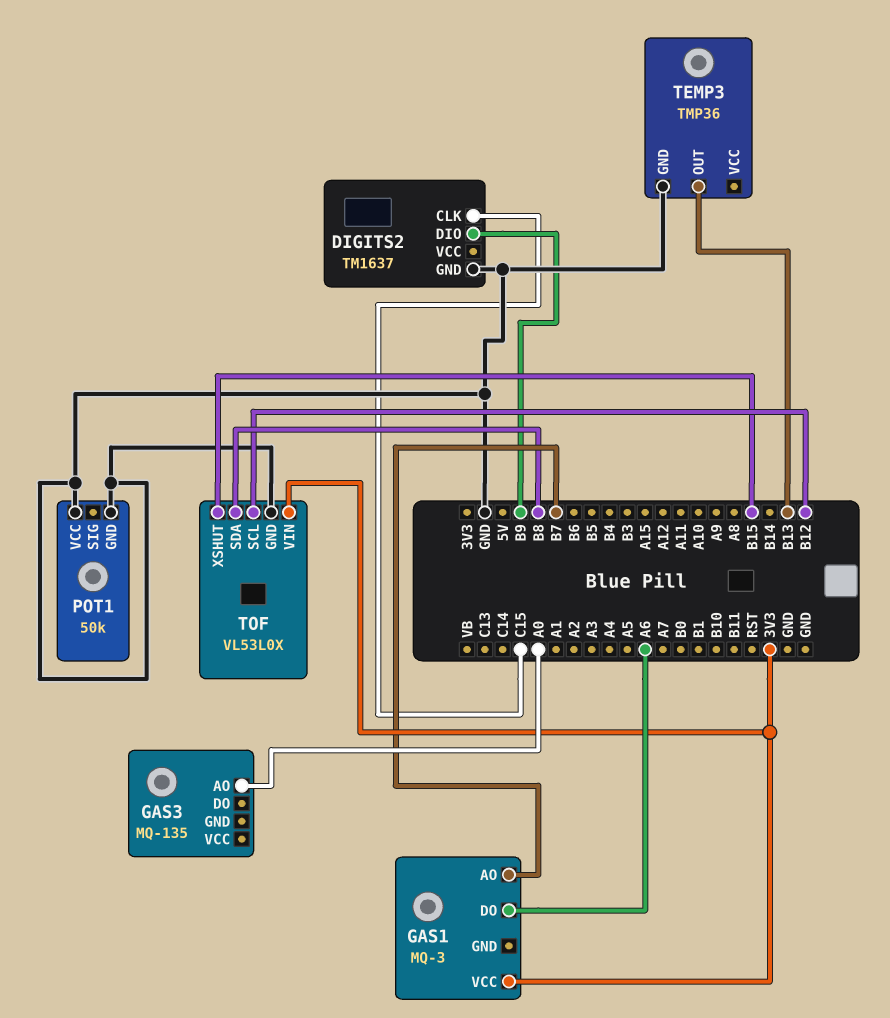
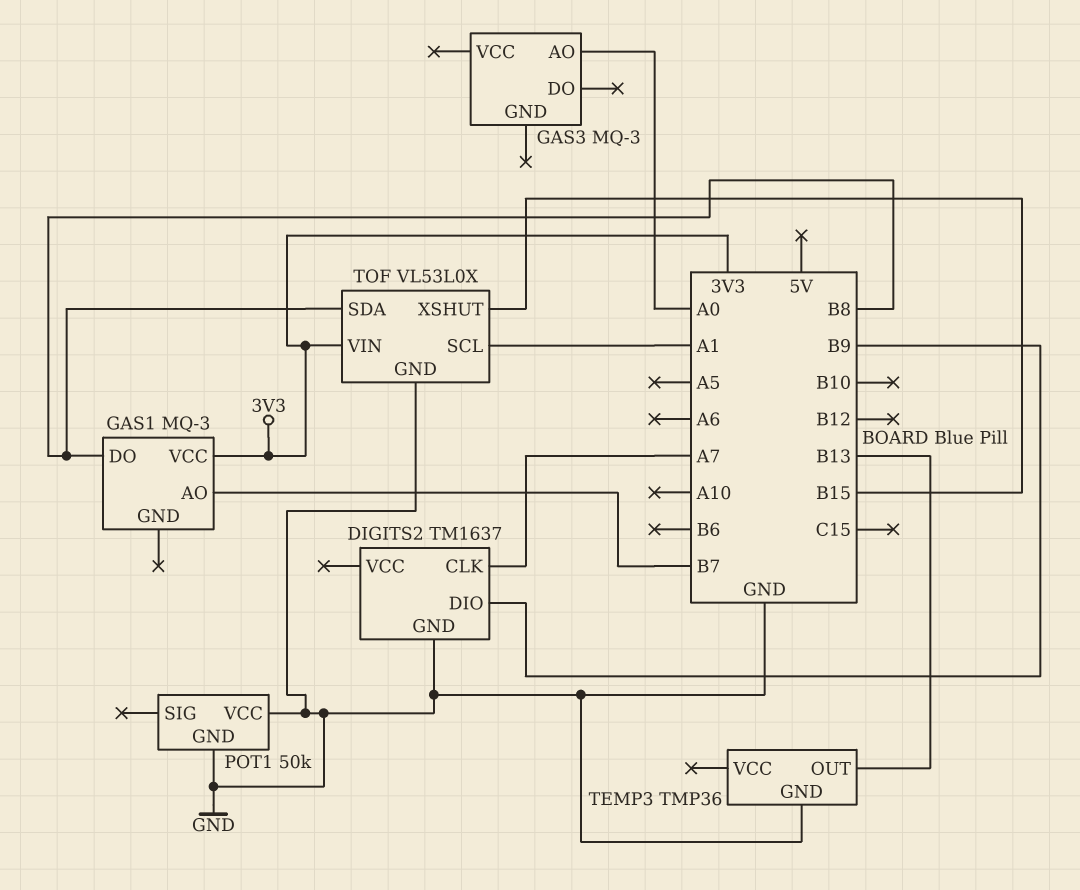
DIGITS2 pin CLK: C15 -> A7
GAS1 pin DO: A6 -> B8
GAS3: MQ-135 -> MQ-3
TOF pin SCL: B12 -> A1

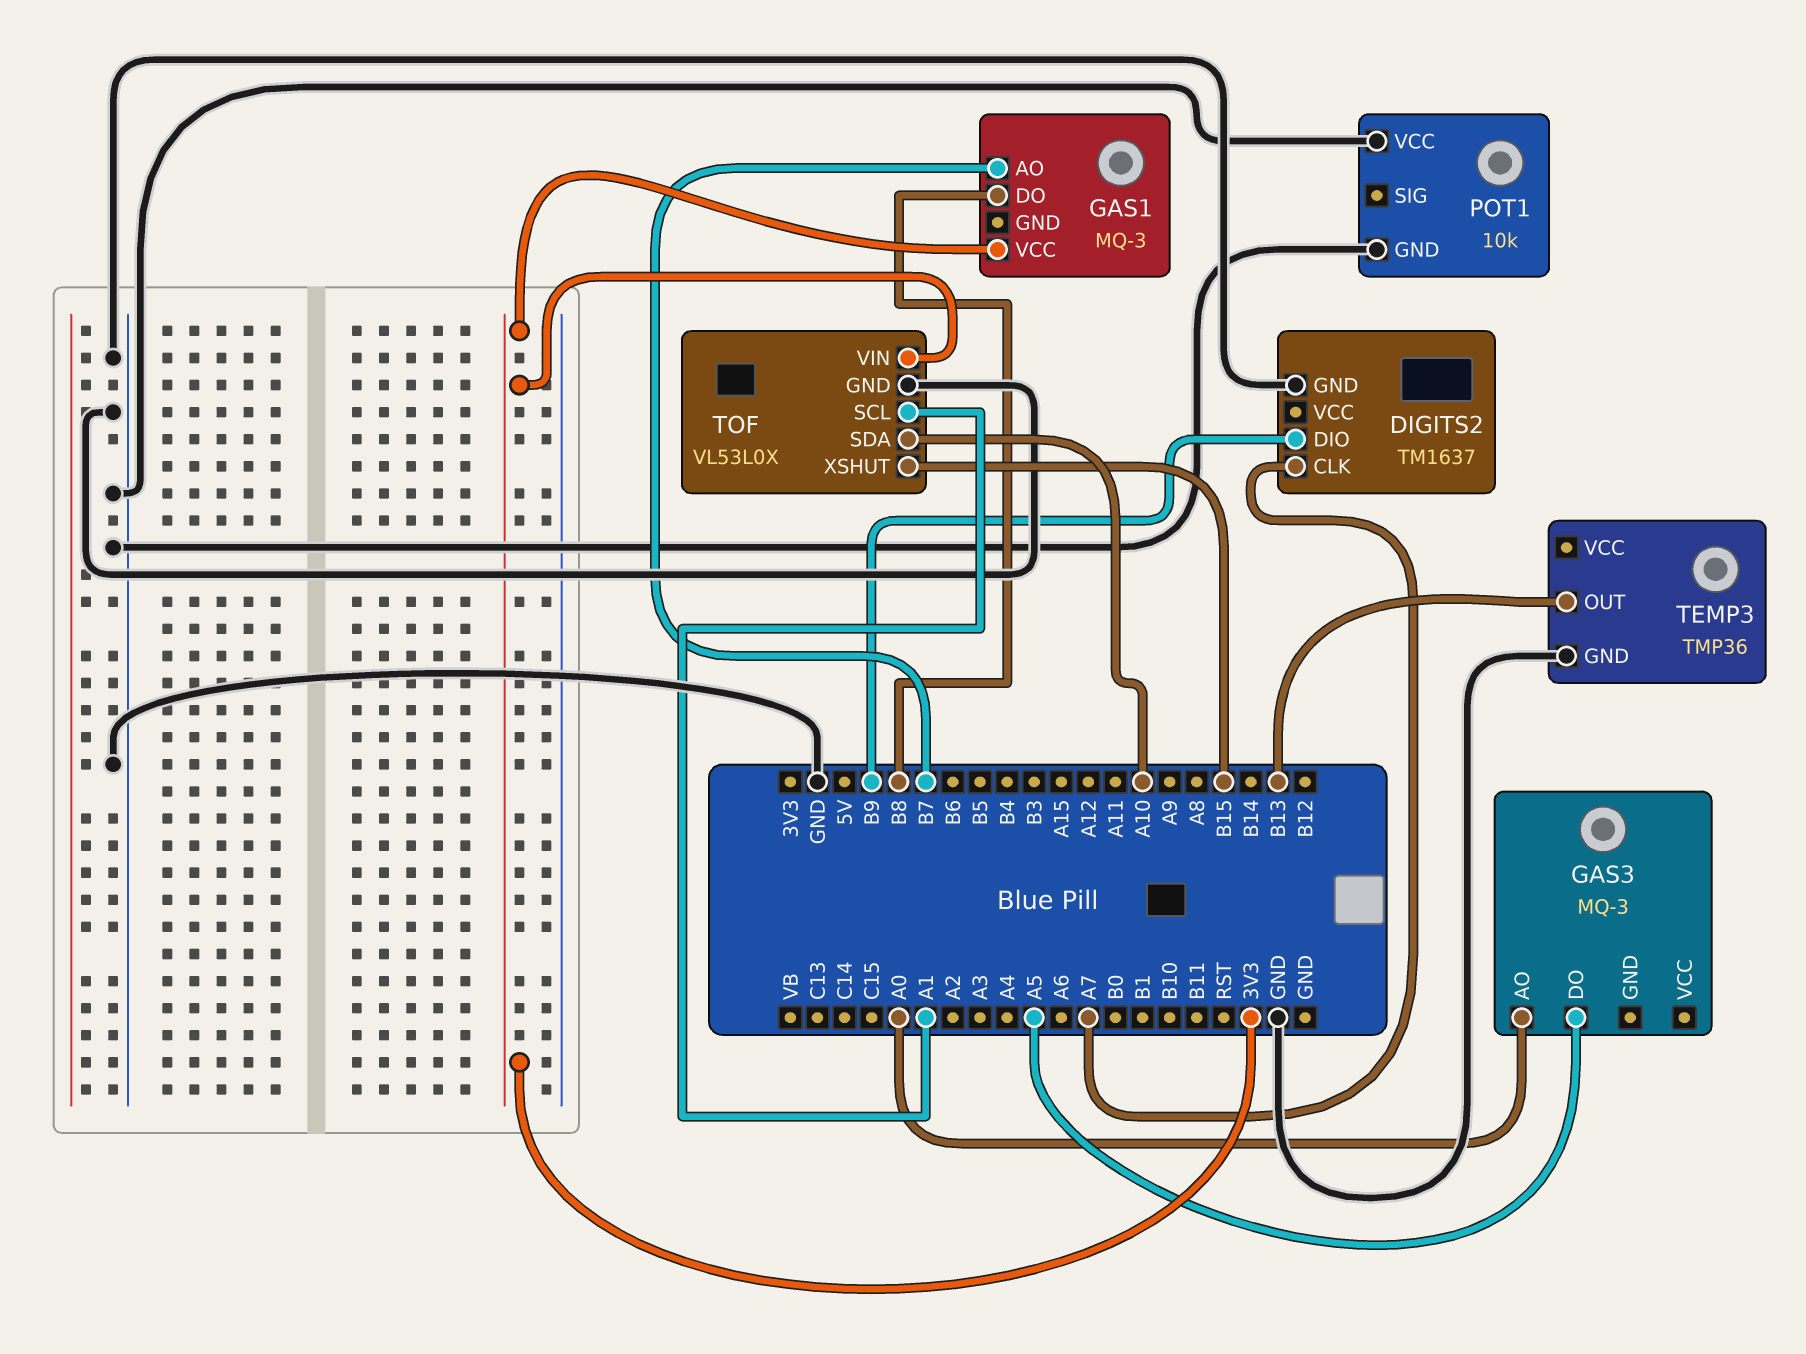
GAS3 pin DO: none -> A5
POT1: 50k -> 10k
TOF pin SDA: B8 -> A10

